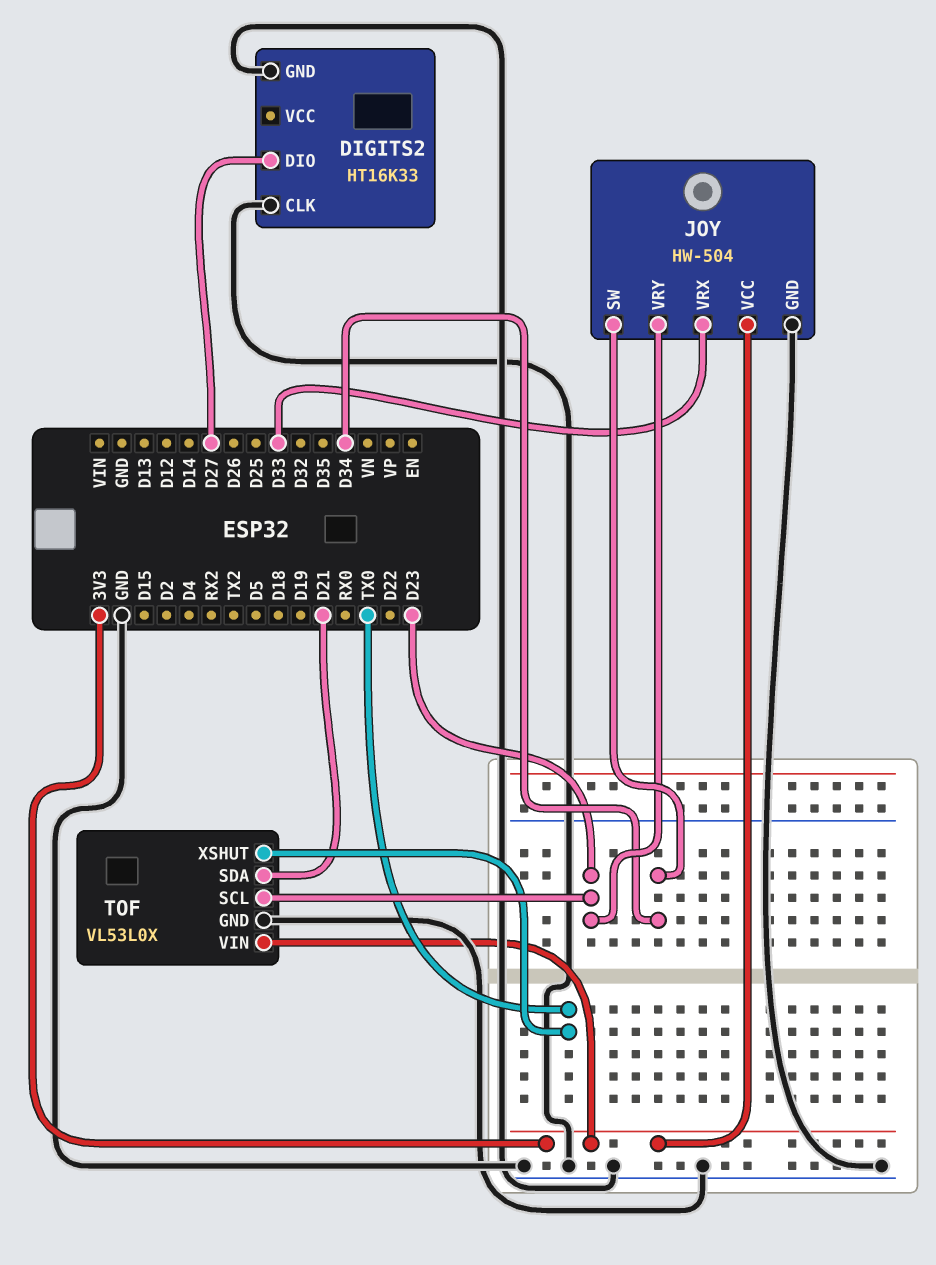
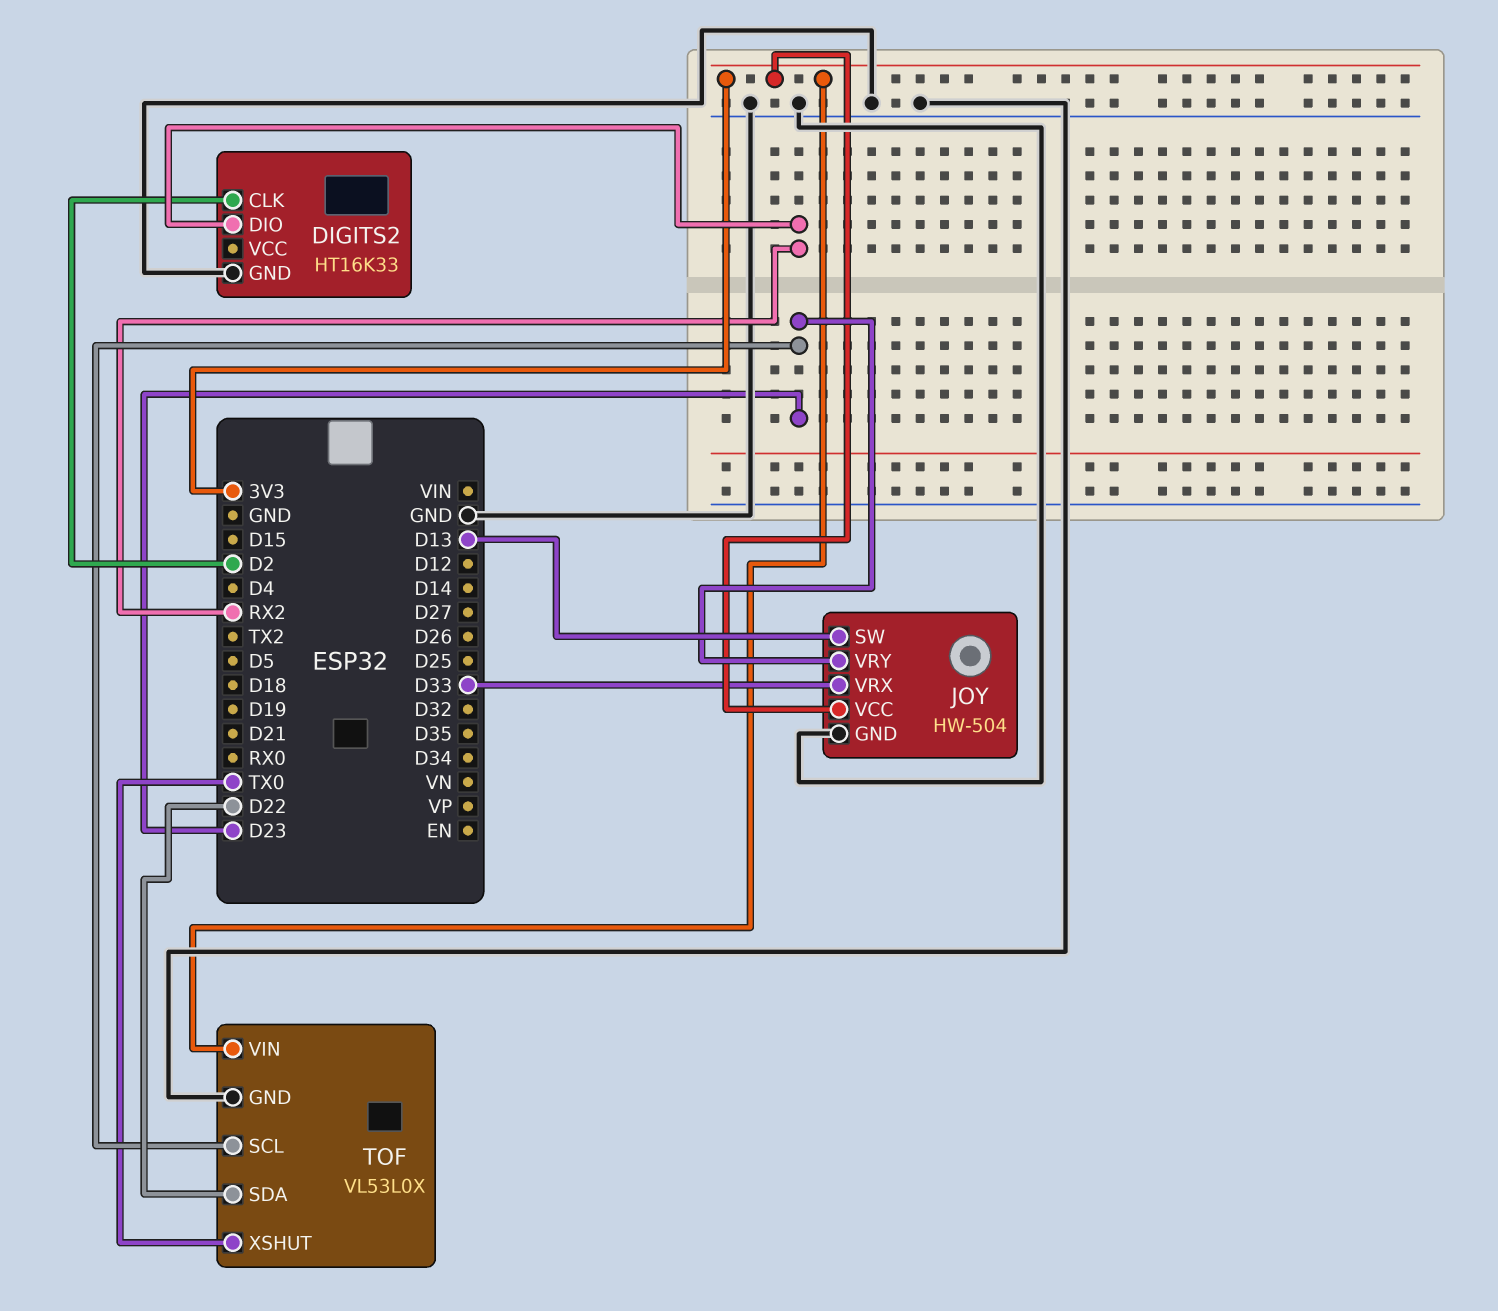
DIGITS2 pin CLK: GND -> D2
DIGITS2 pin DIO: D27 -> RX2
JOY pin SW: D34 -> D13
TOF pin SDA: D21 -> D22

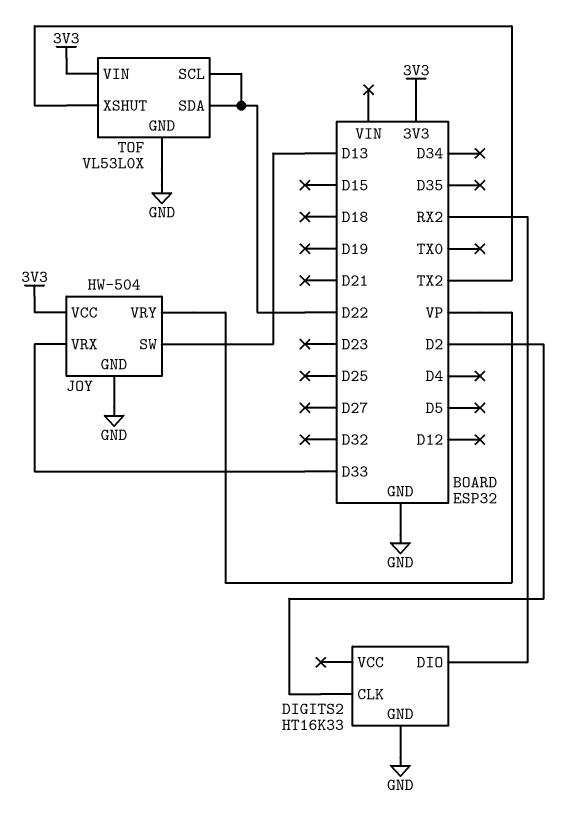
JOY pin VRY: D23 -> VP
TOF pin SCL: D23 -> D22
TOF pin XSHUT: TX0 -> TX2

